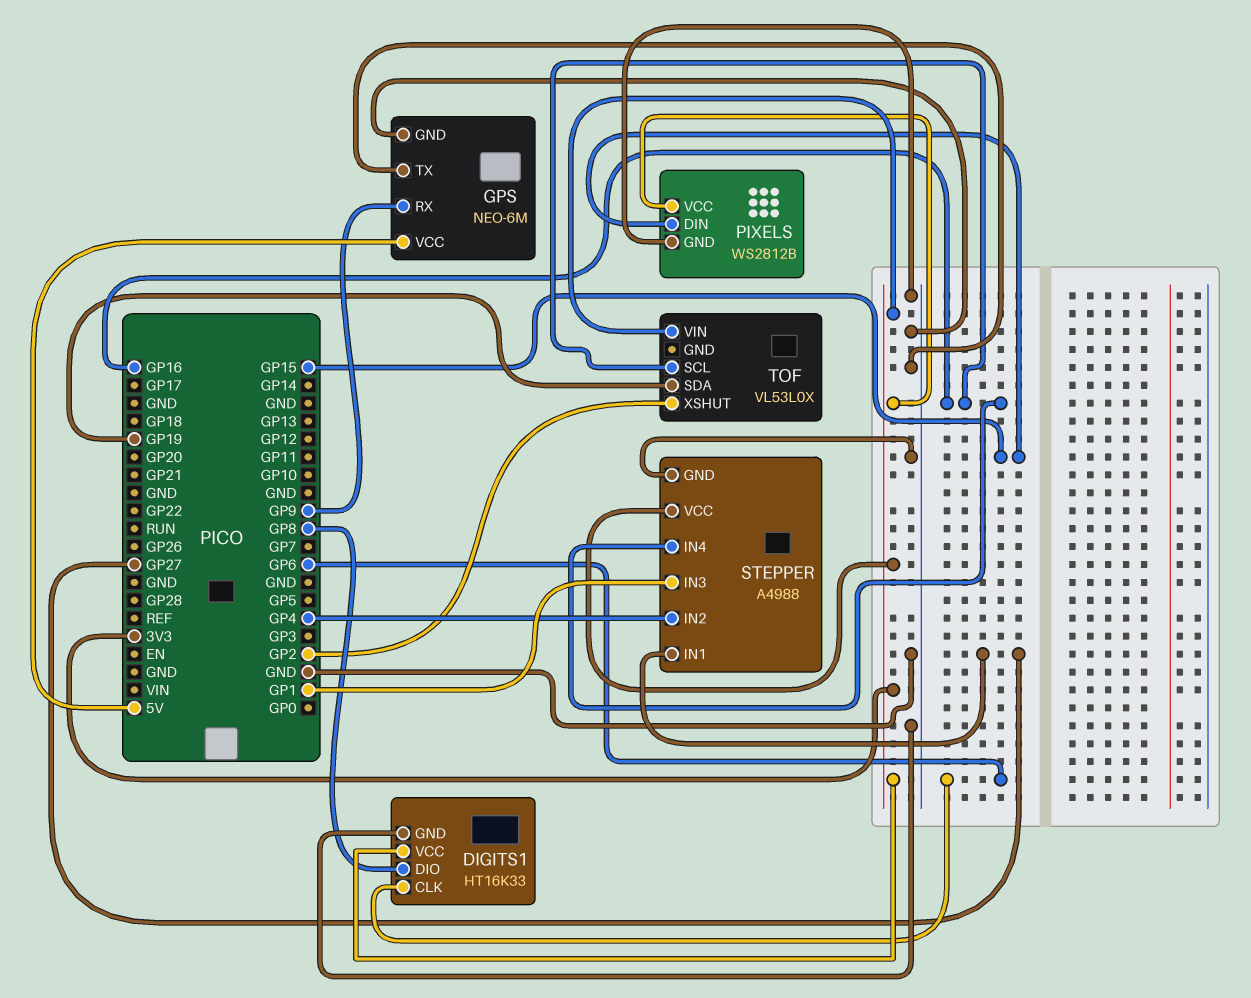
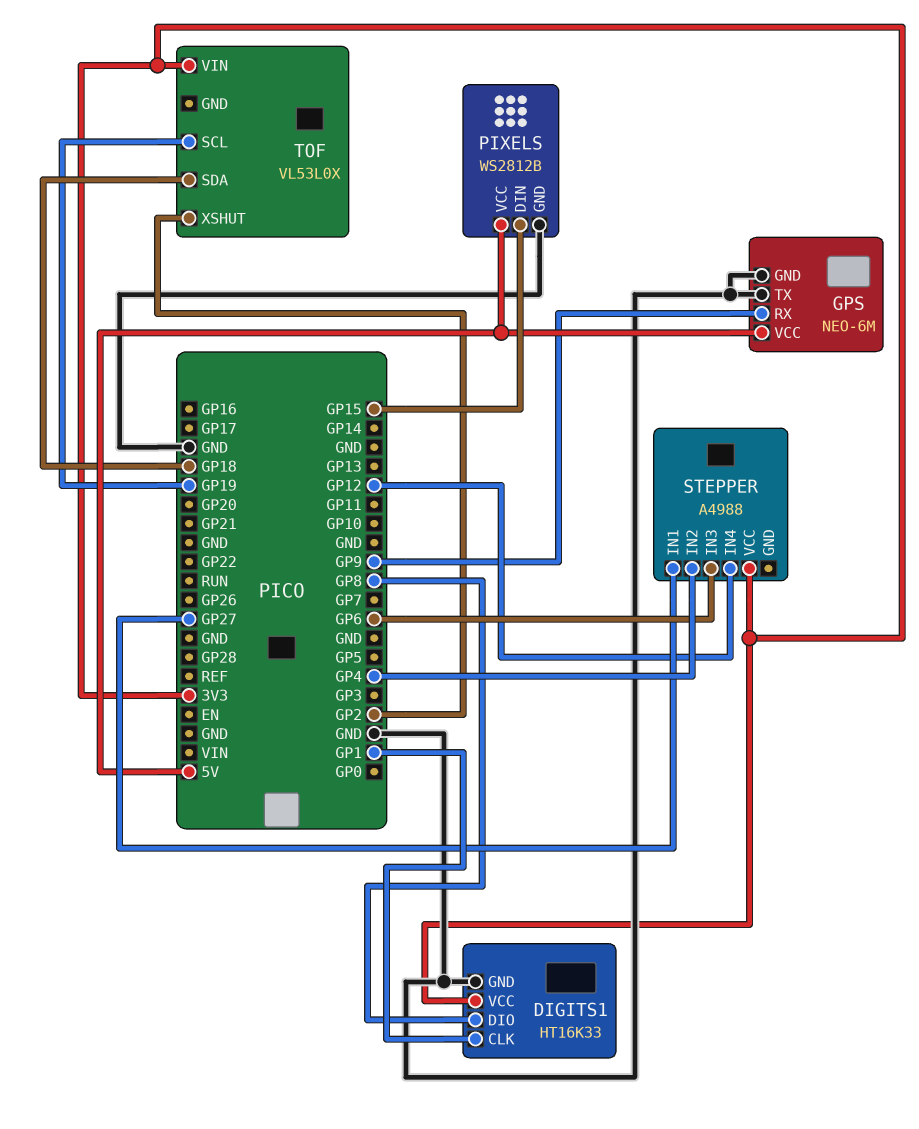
DIGITS1 pin CLK: GP6 -> GP1
PIXELS pin VCC: 3V3 -> 5V
STEPPER pin GND: GND -> none
STEPPER pin IN3: GP1 -> GP6
STEPPER pin IN4: GP16 -> GP12
TOF pin SCL: GP16 -> GP19
TOF pin SDA: GP19 -> GP18

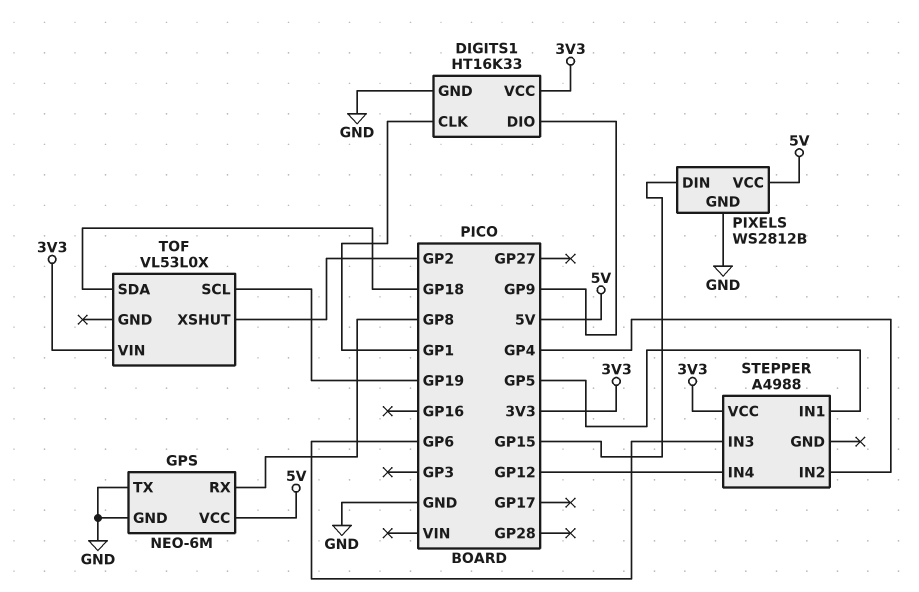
DIGITS1 pin DIO: GP8 -> GP9
GPS pin RX: GP9 -> GP8
STEPPER pin IN1: GP27 -> GP5

